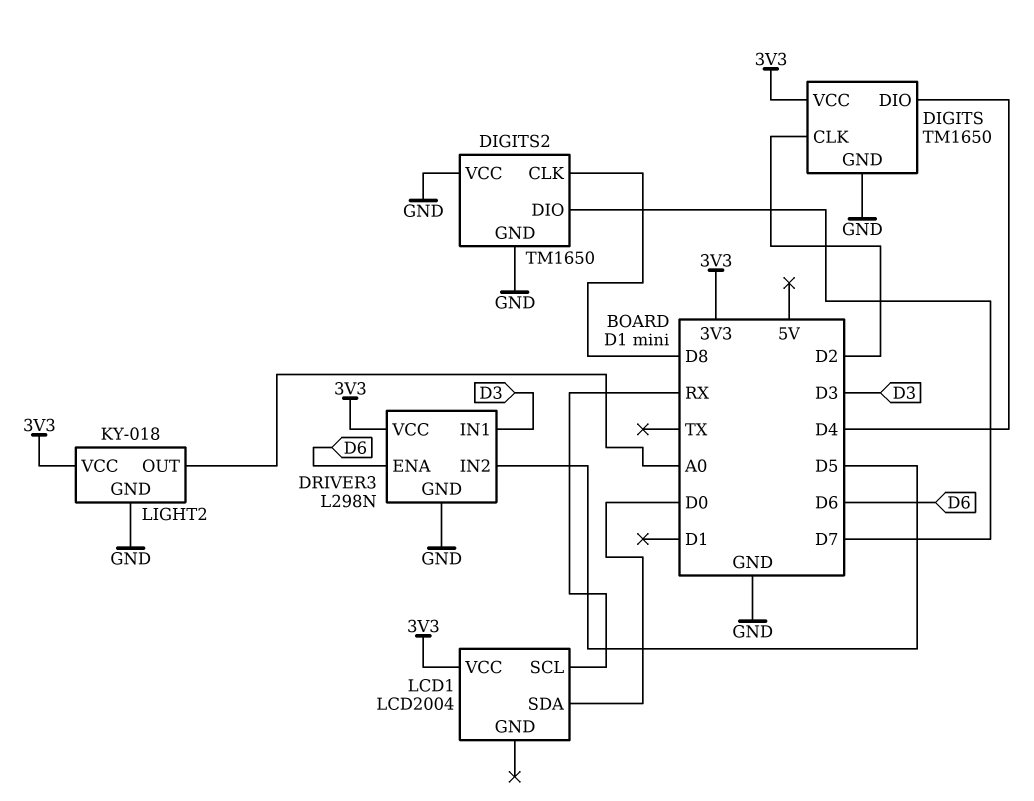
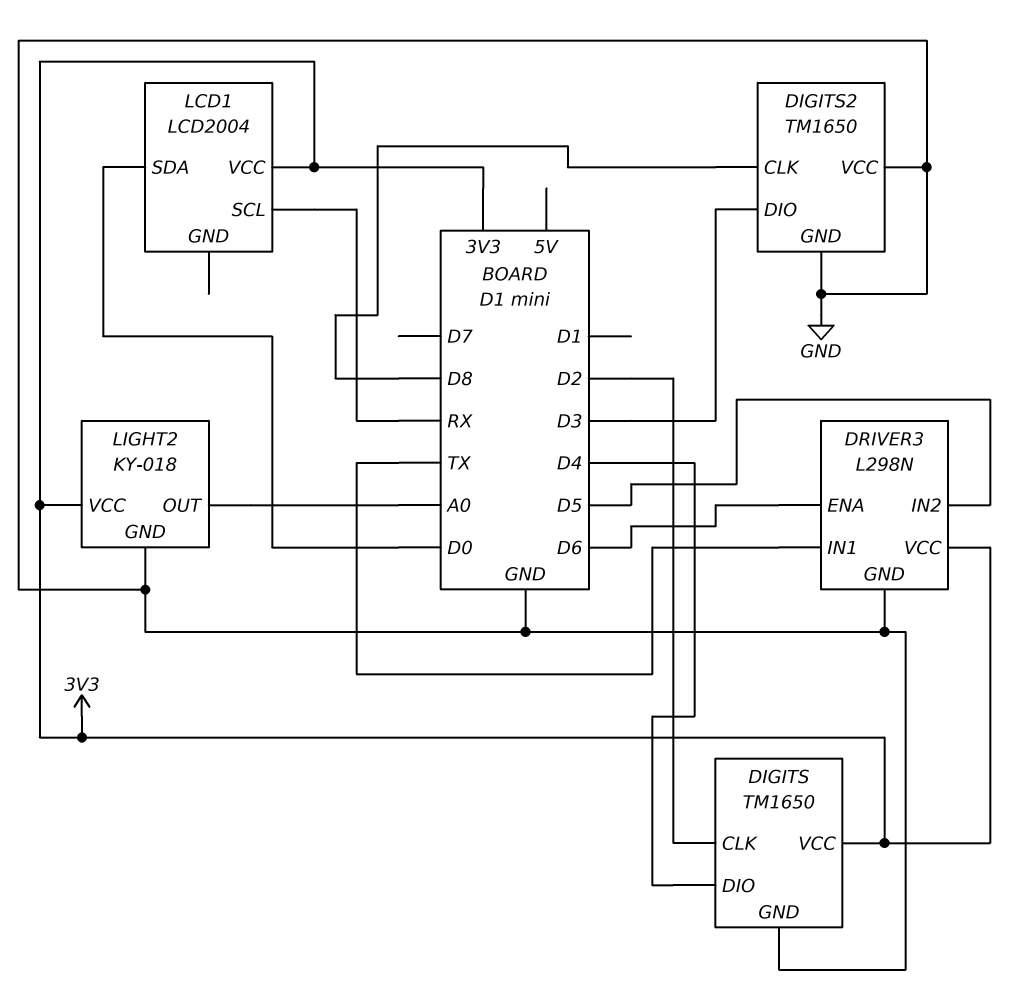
DIGITS2 pin DIO: D7 -> D3
DRIVER3 pin IN1: D3 -> TX

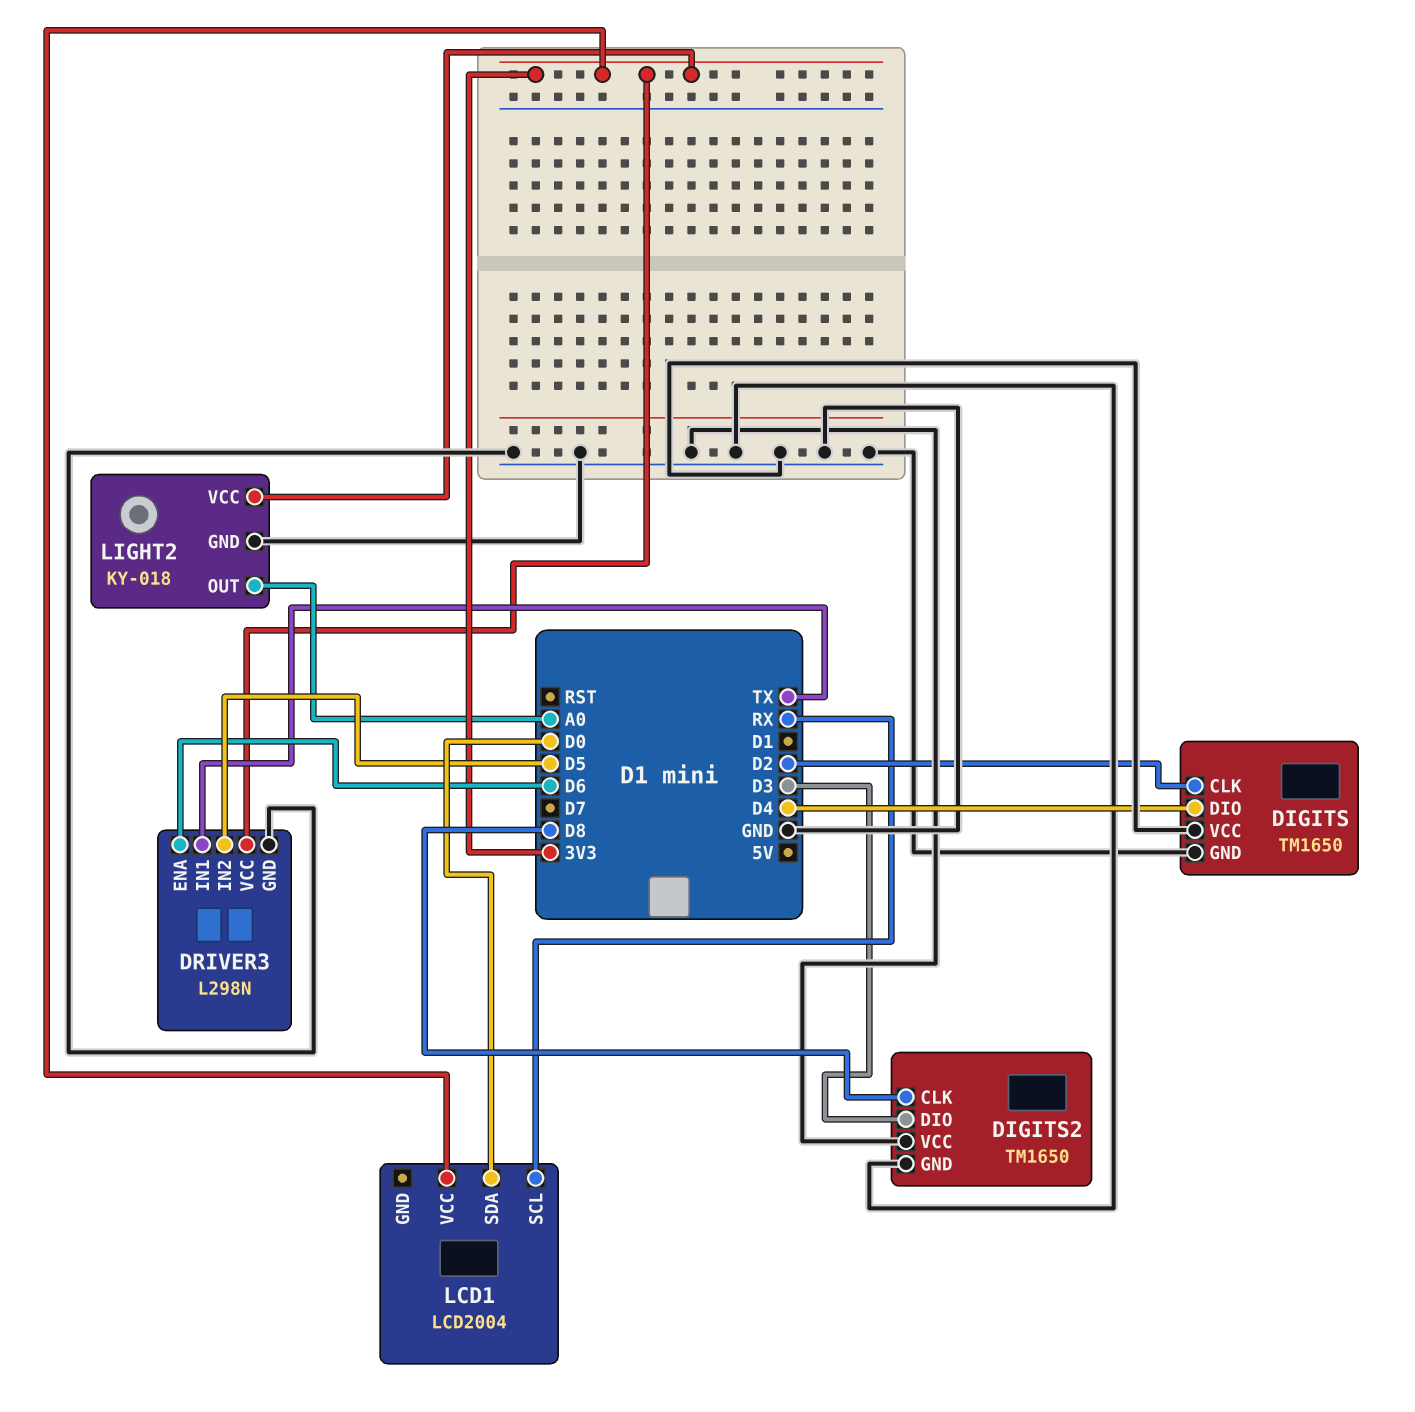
DIGITS pin VCC: 3V3 -> GND

